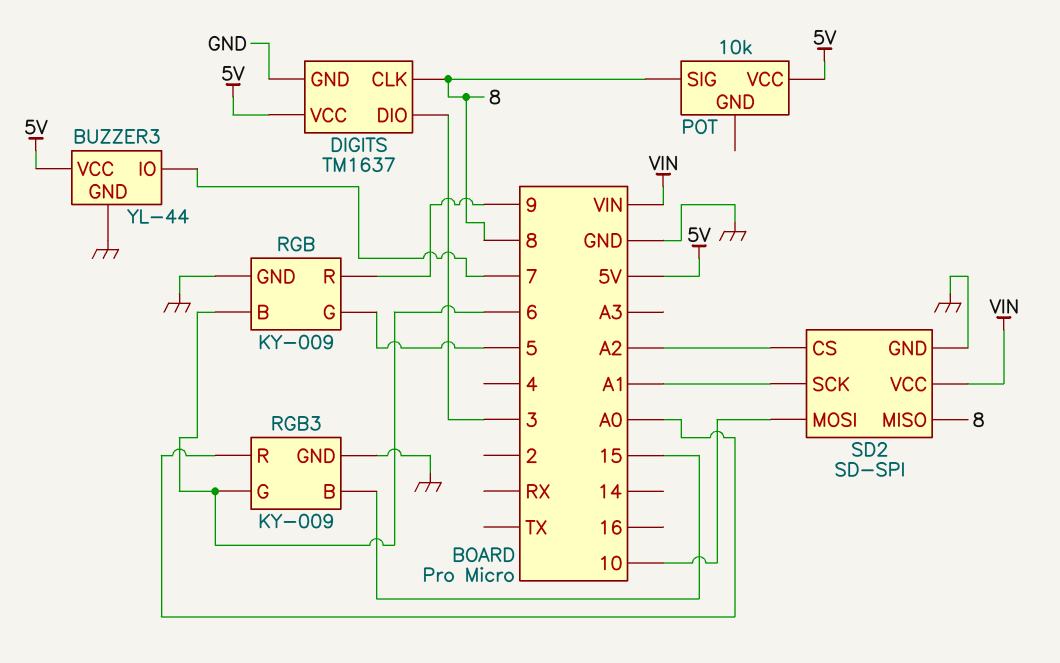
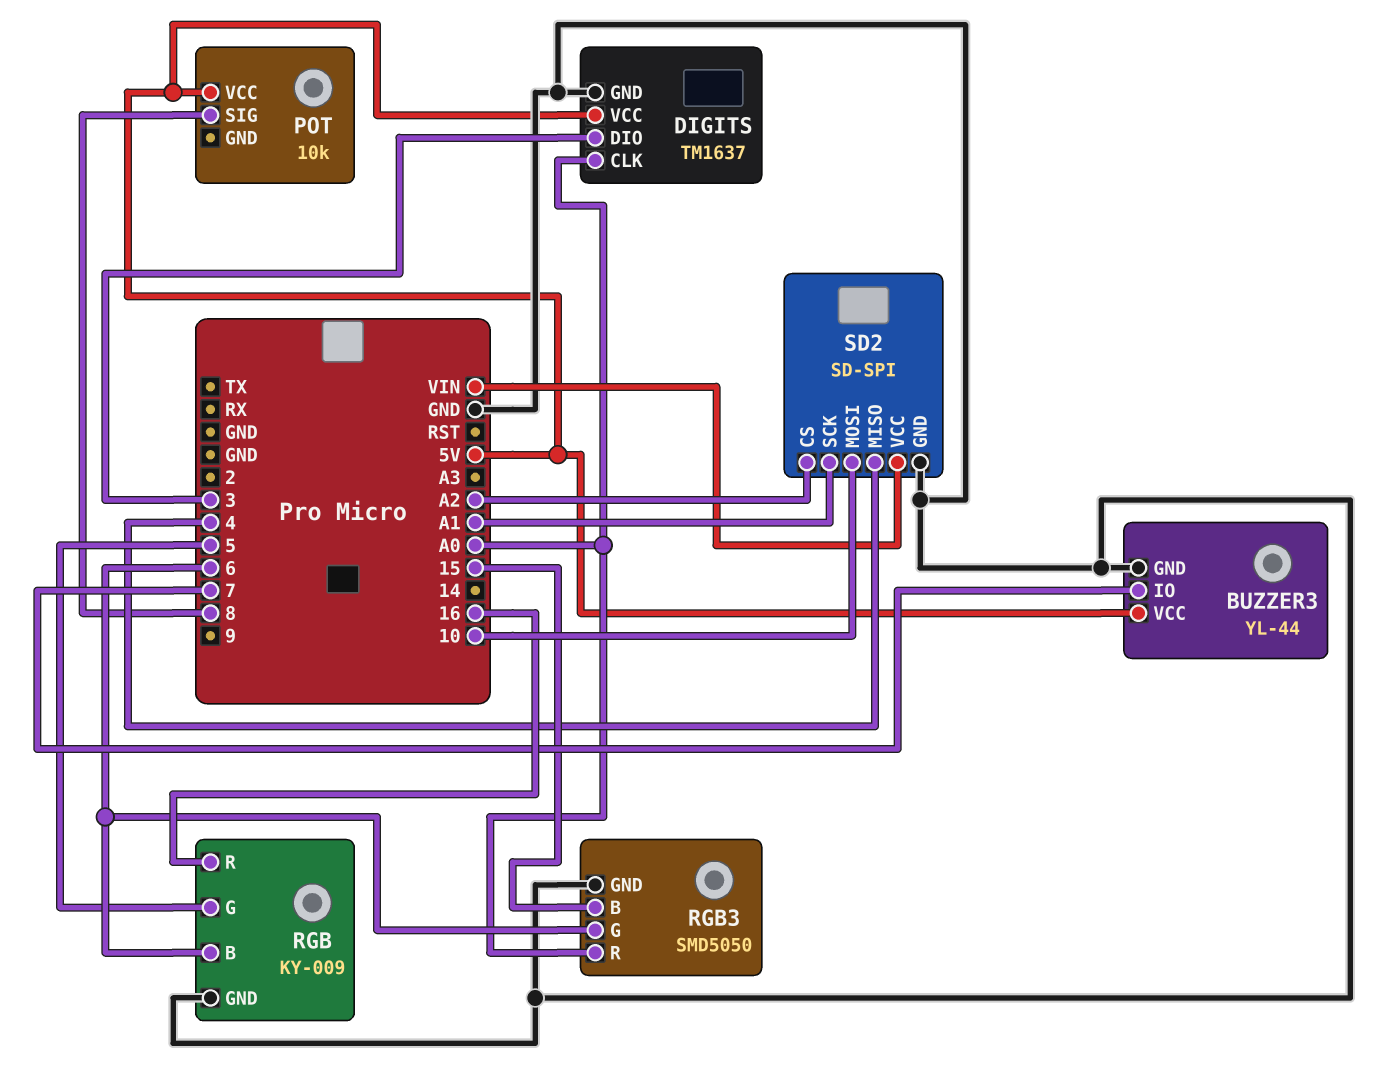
DIGITS pin CLK: 8 -> A0
RGB pin R: 9 -> 16
RGB3: KY-009 -> SMD5050
SD2 pin MISO: 8 -> 4

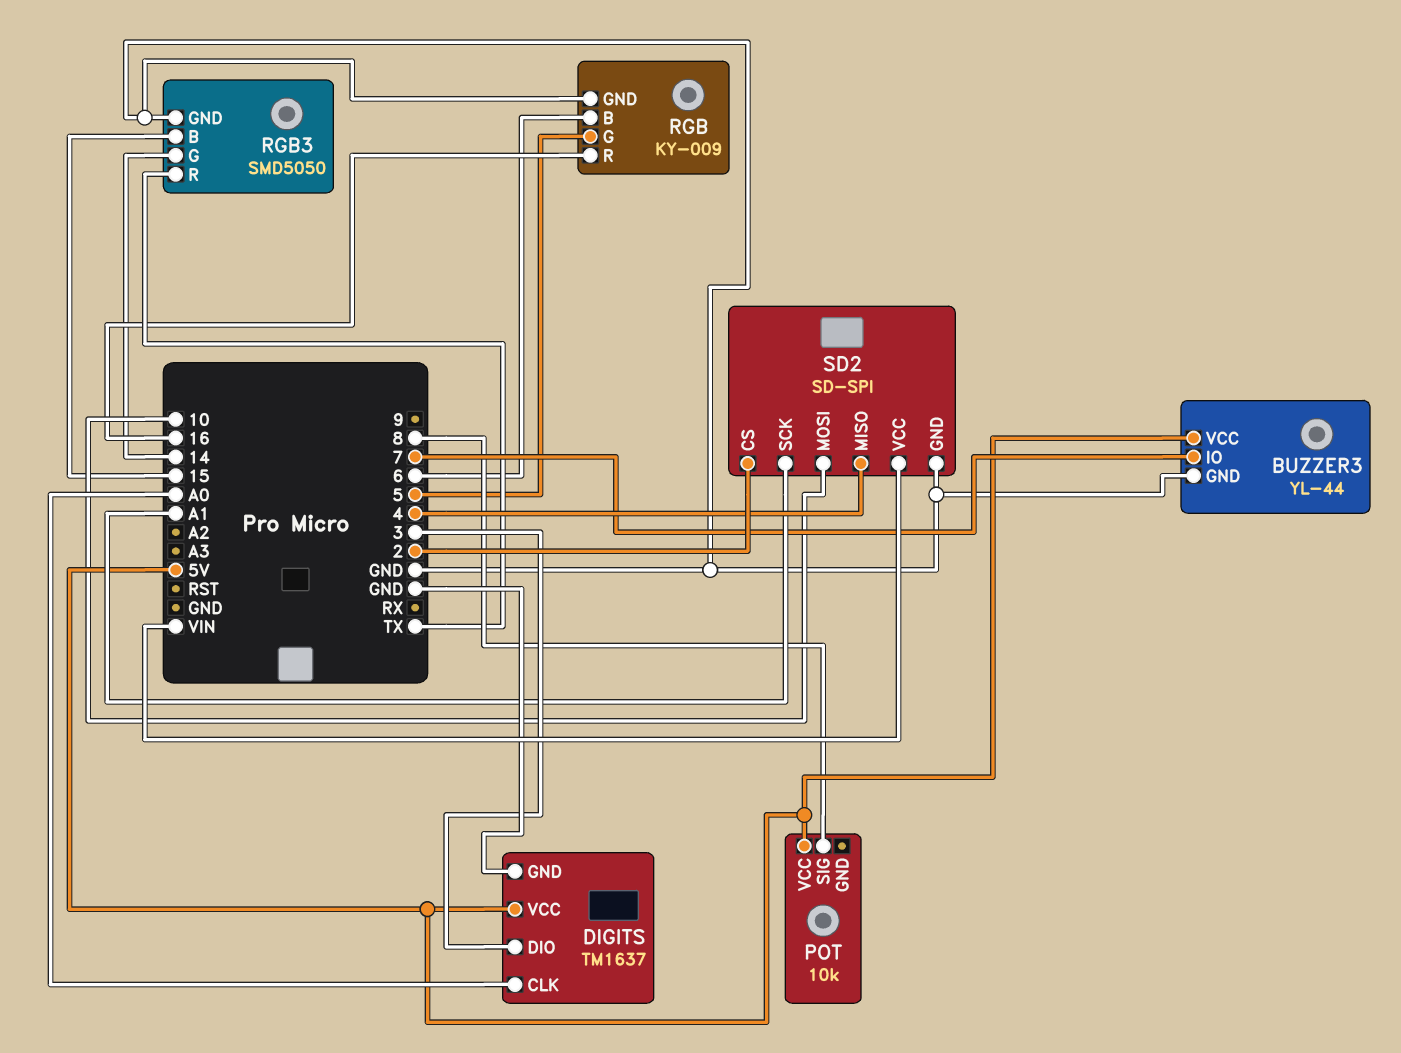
RGB3 pin G: 6 -> 14
RGB3 pin R: A0 -> TX
SD2 pin CS: A2 -> 2

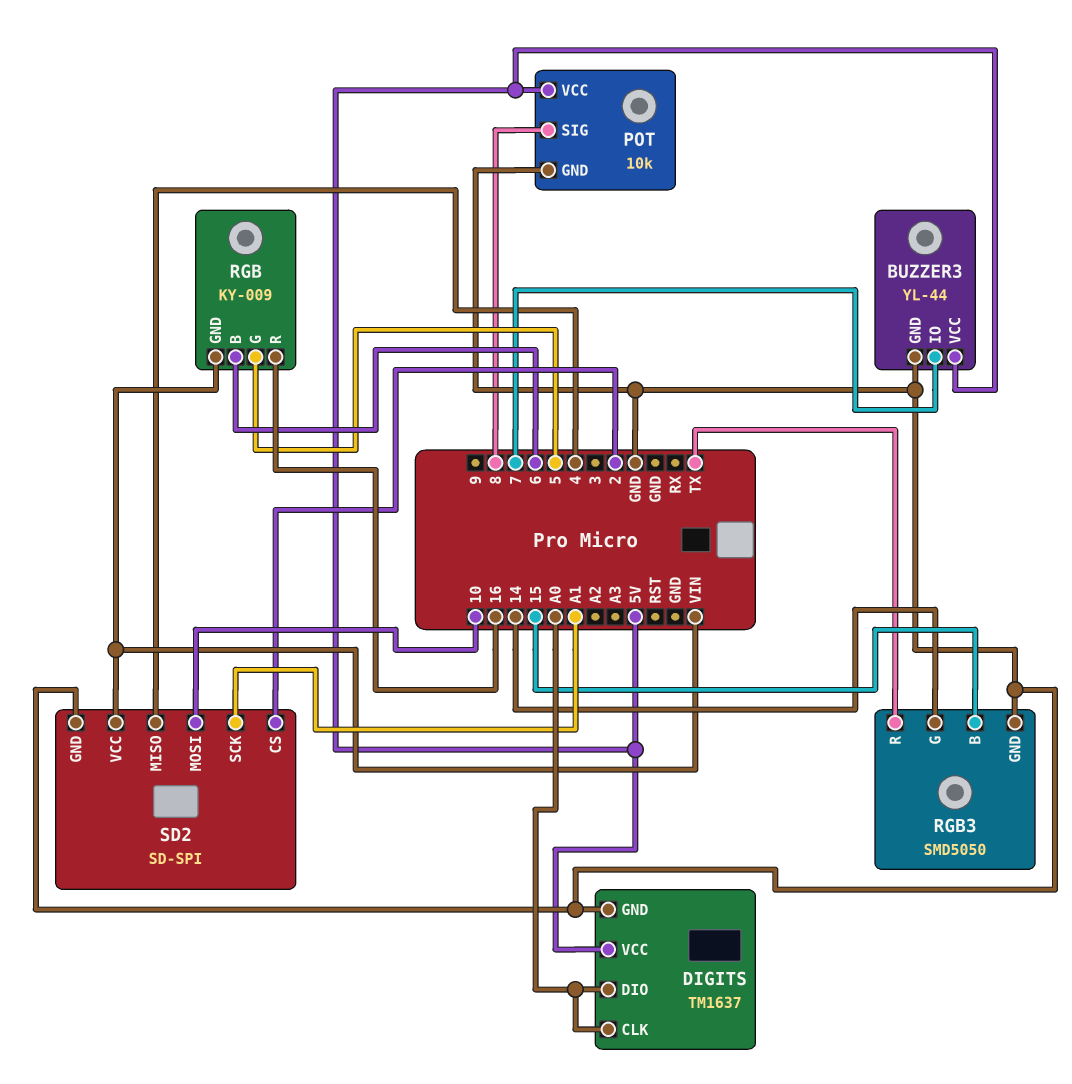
DIGITS pin DIO: 3 -> A0
POT pin GND: none -> GND
RGB pin GND: GND -> VIN

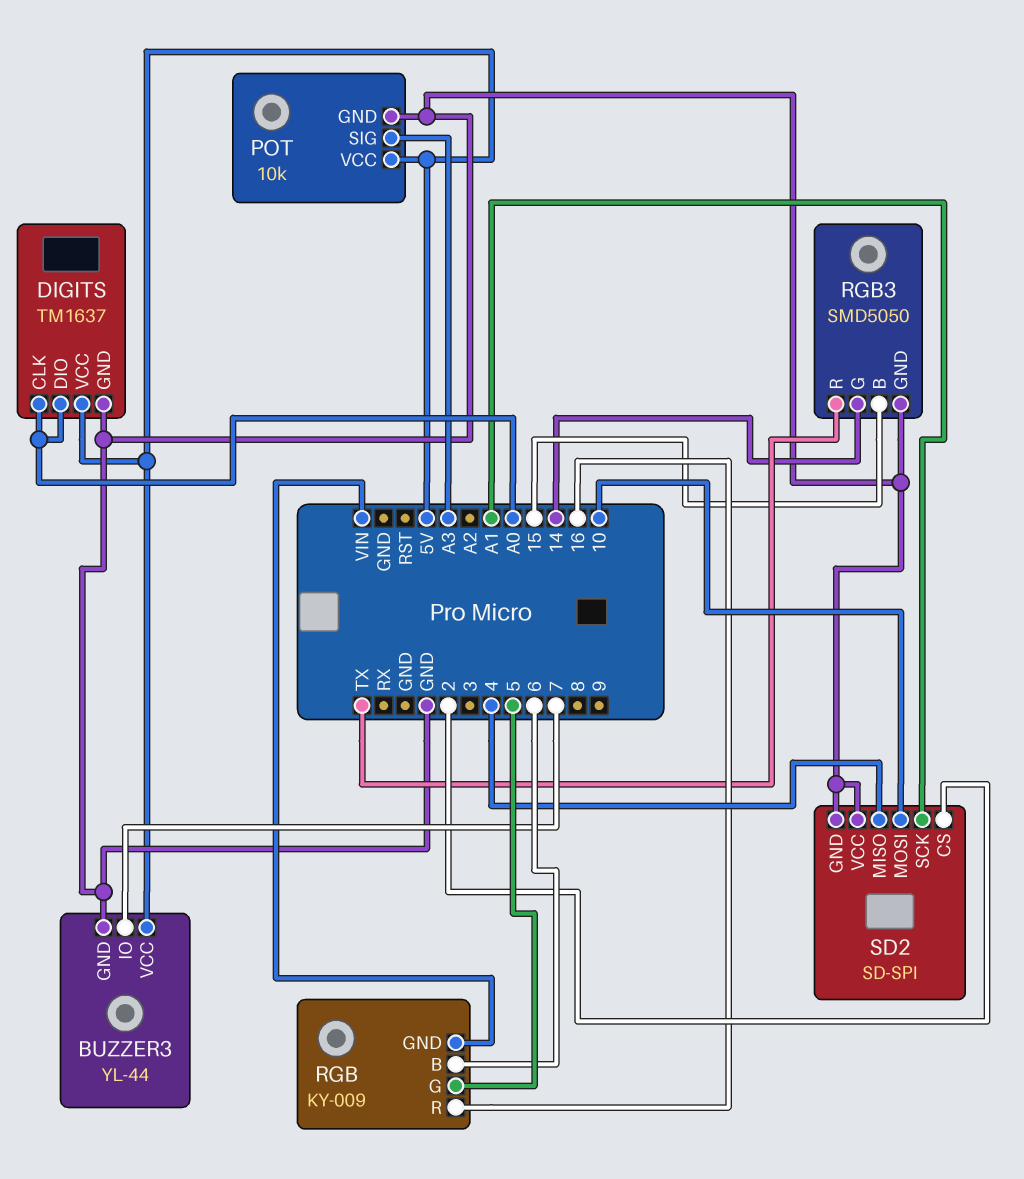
POT pin SIG: 8 -> A3
SD2 pin VCC: VIN -> GND

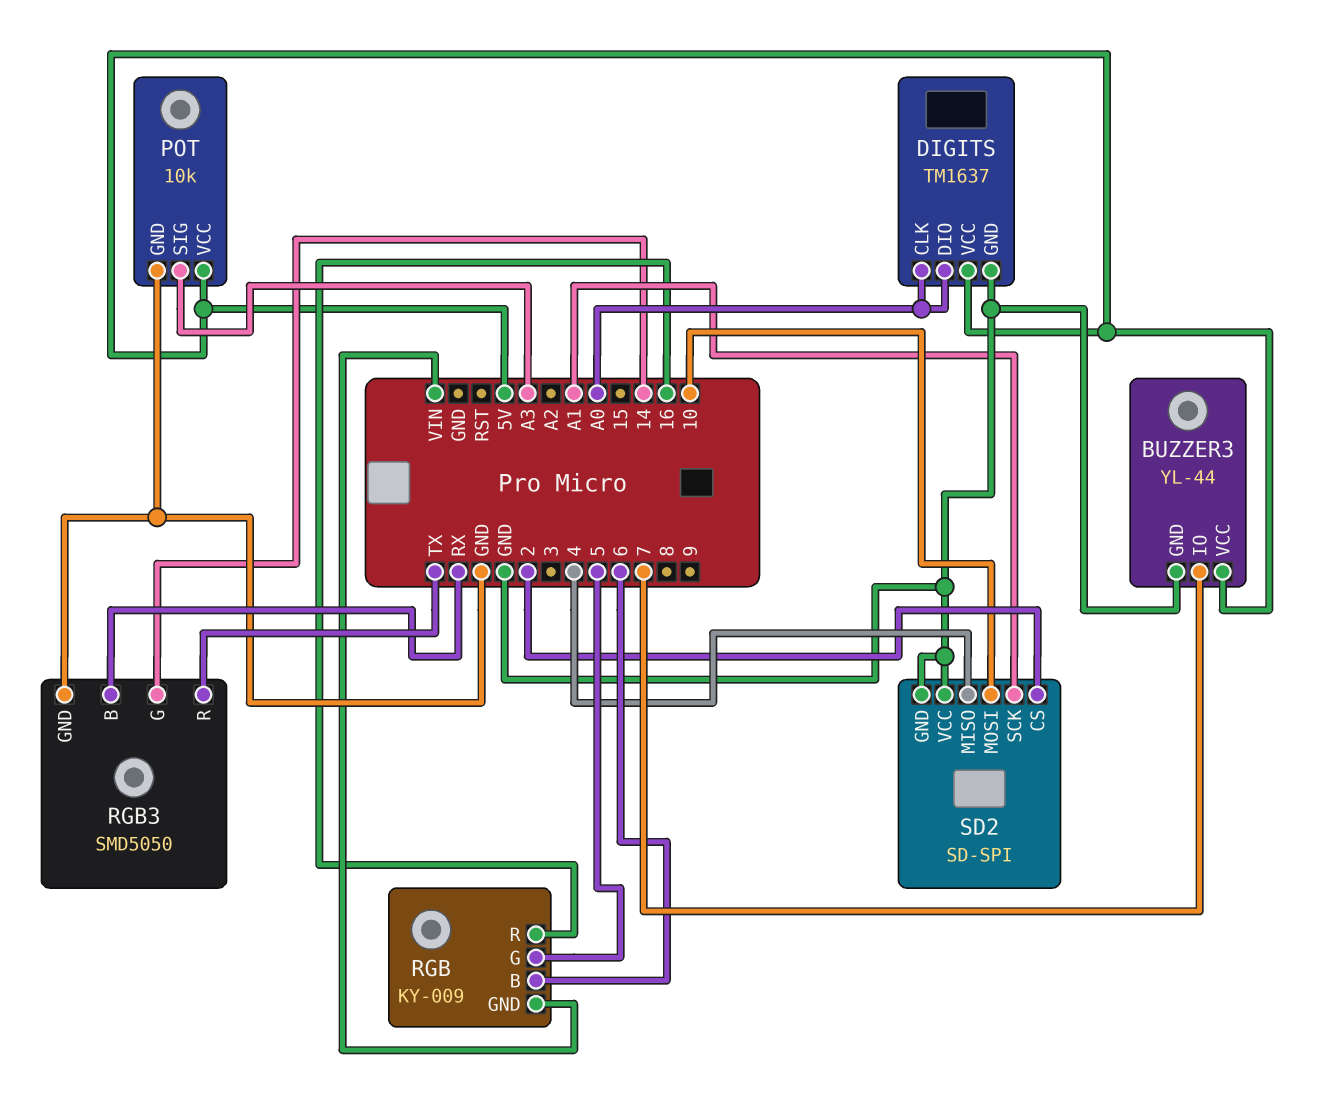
RGB3 pin B: 15 -> RX

